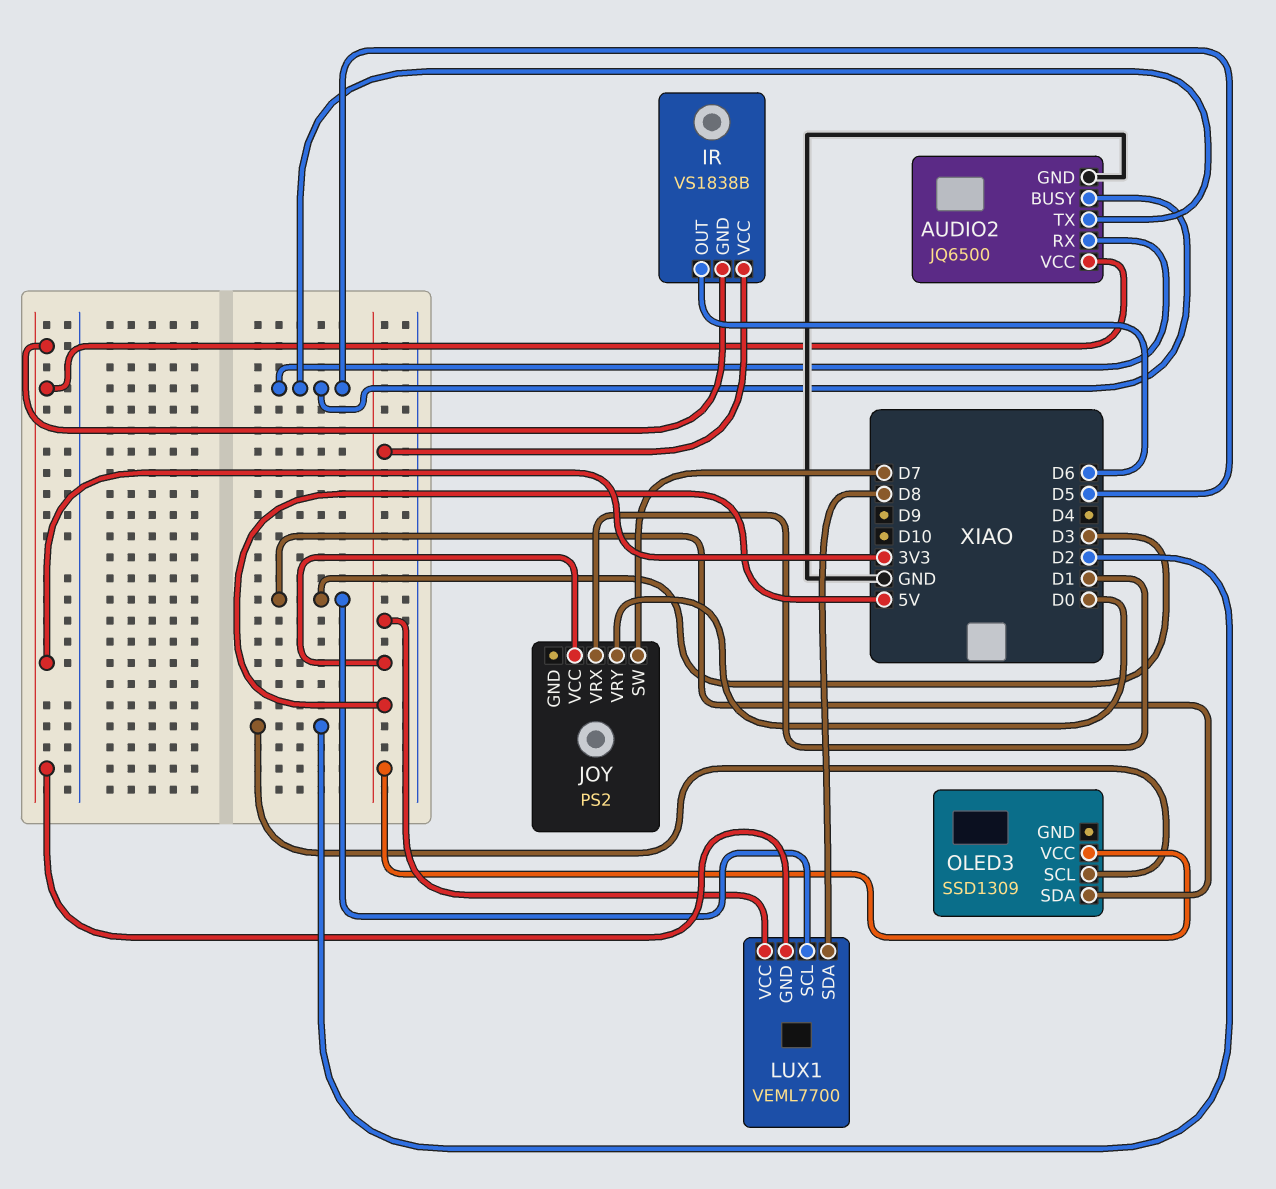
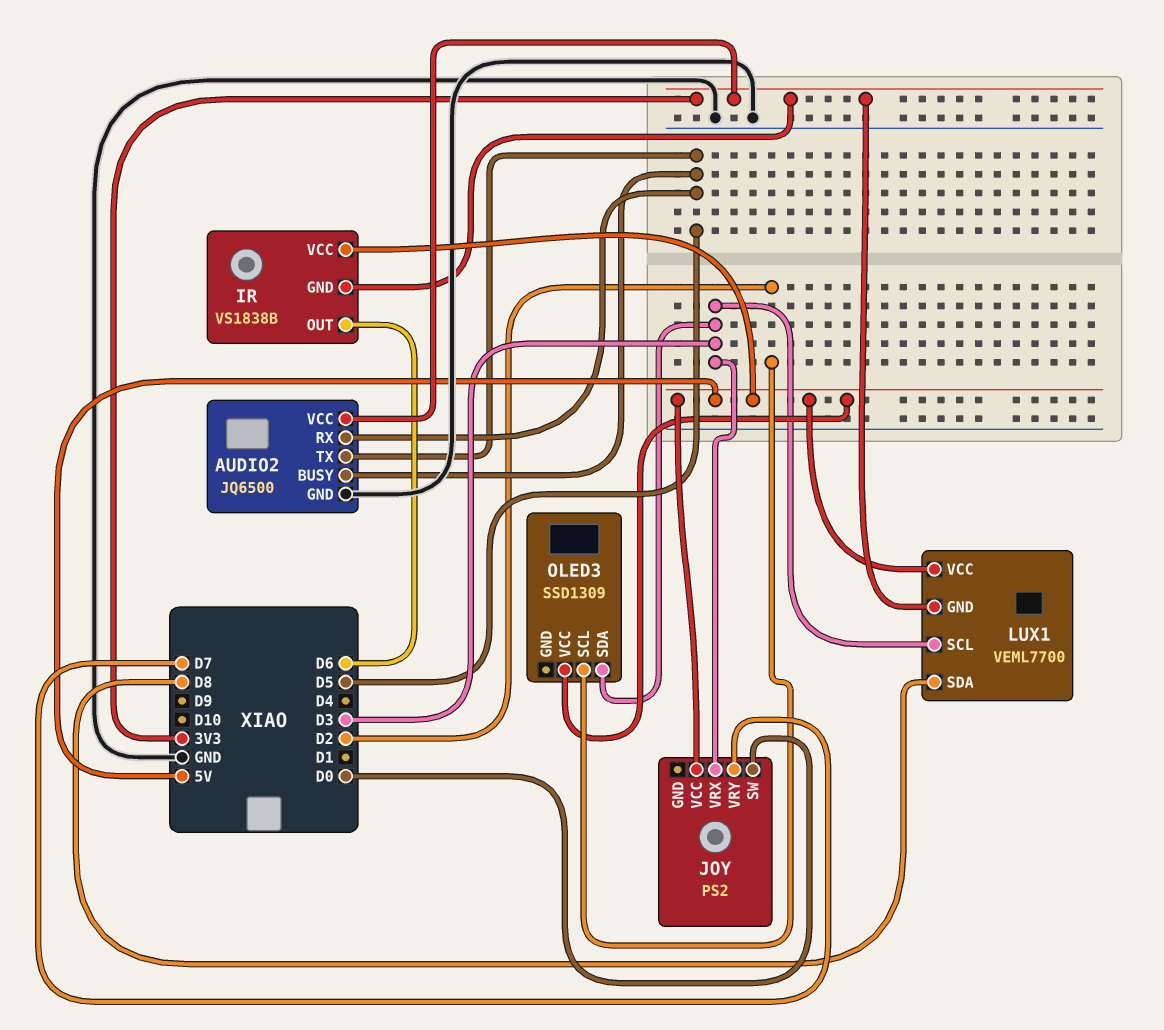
JOY pin SW: D7 -> D0
JOY pin VRX: D1 -> D3
JOY pin VRY: D0 -> D7

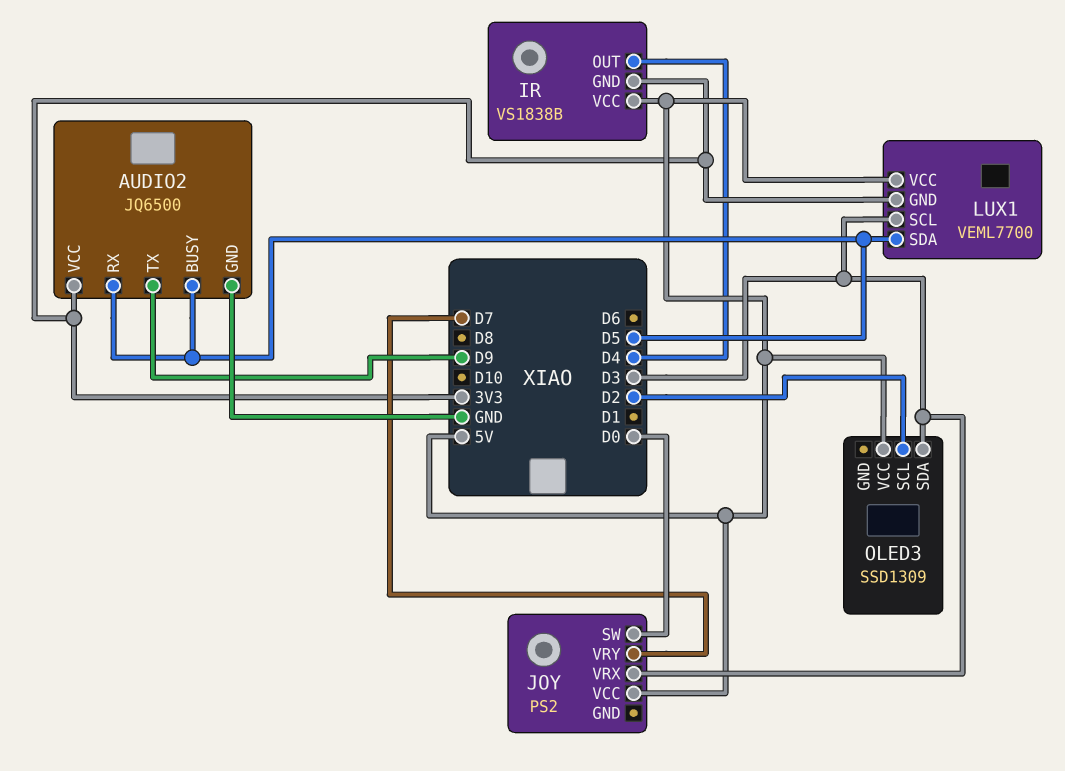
AUDIO2 pin TX: D5 -> D9
IR pin OUT: D6 -> D4
LUX1 pin SDA: D8 -> D5

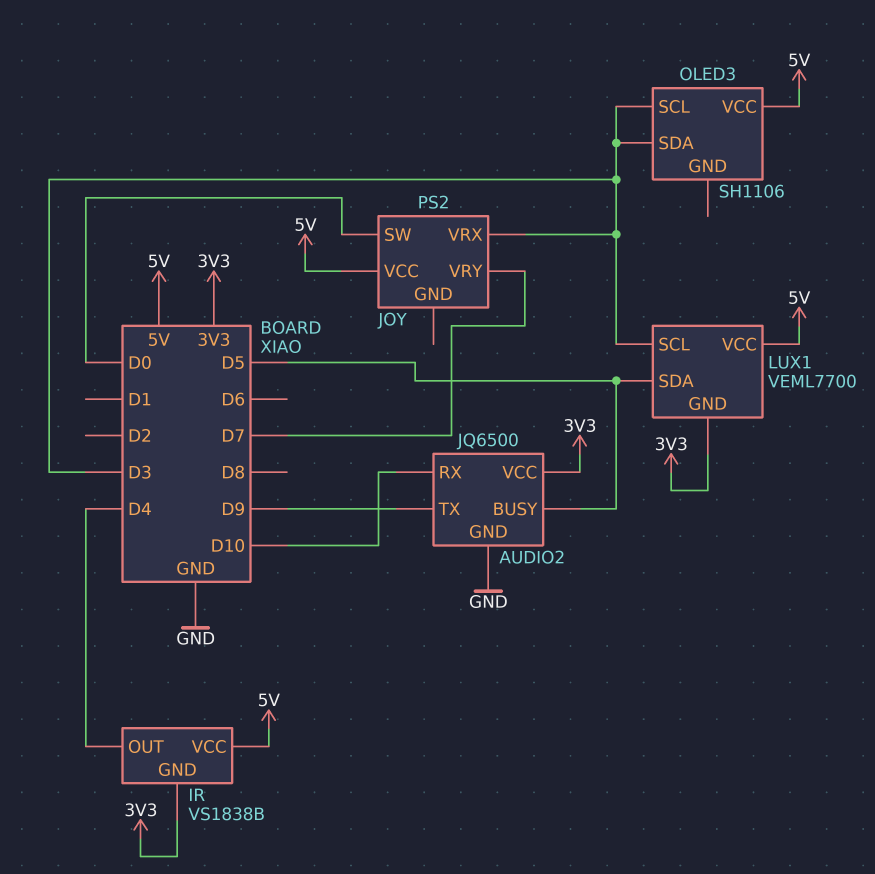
AUDIO2 pin RX: D5 -> D10
OLED3: SSD1309 -> SH1106
OLED3 pin SCL: D2 -> D3

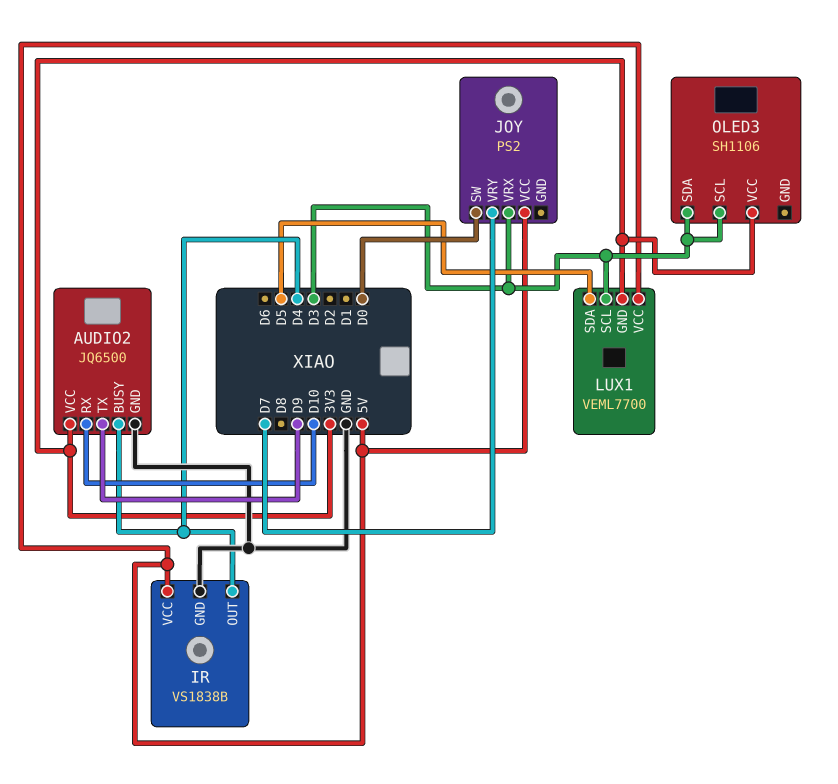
AUDIO2 pin BUSY: D5 -> D4
IR pin GND: 3V3 -> GND
OLED3 pin VCC: 5V -> 3V3

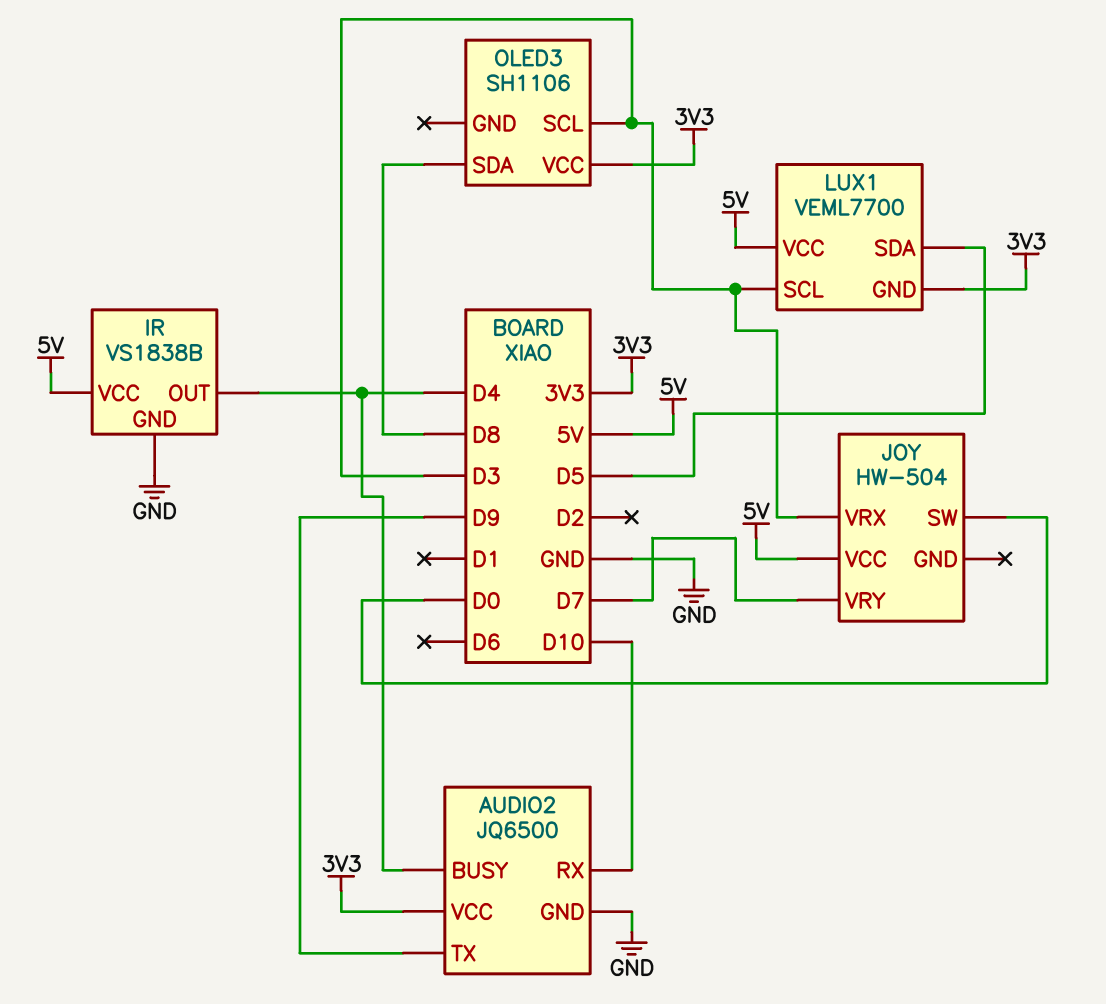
JOY: PS2 -> HW-504
OLED3 pin SDA: D3 -> D8

